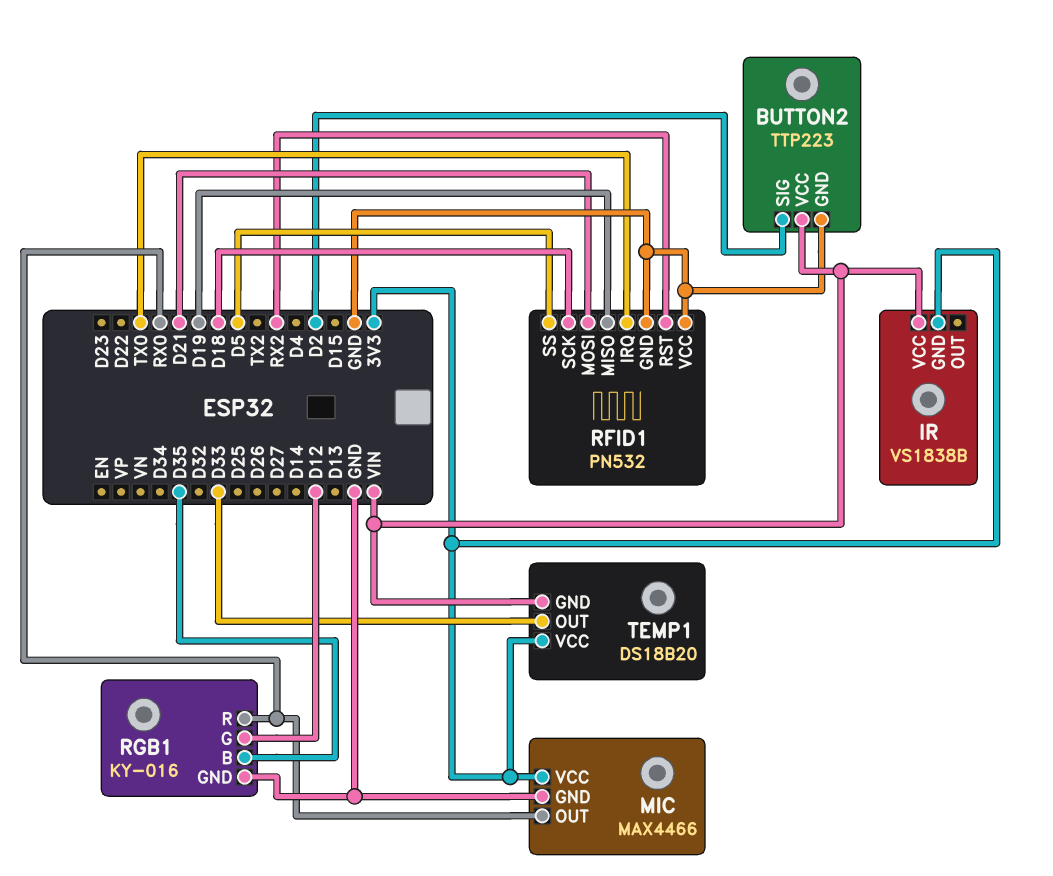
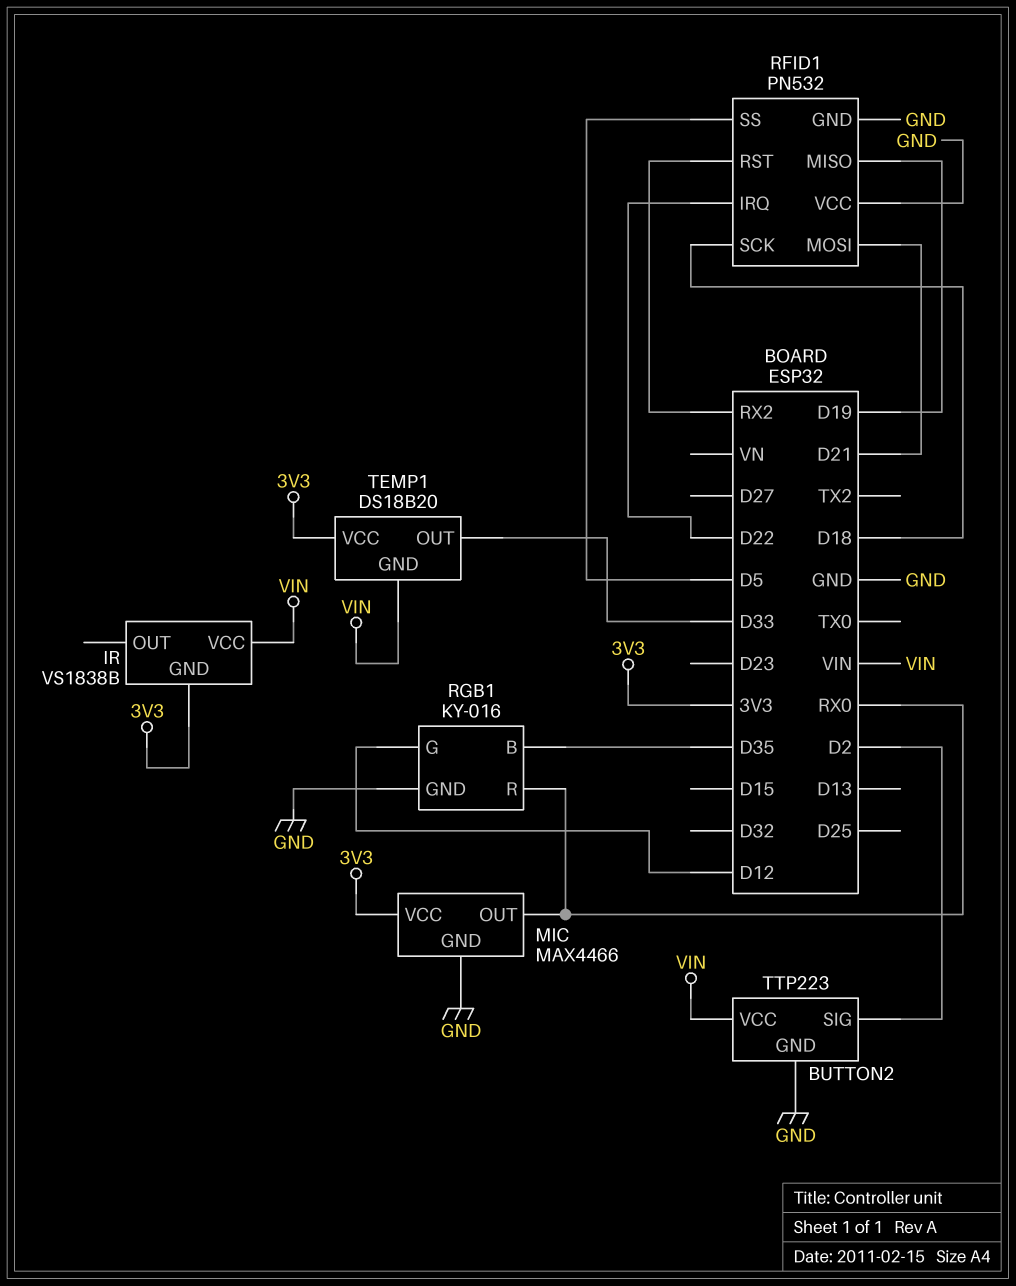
RFID1 pin IRQ: TX0 -> D22

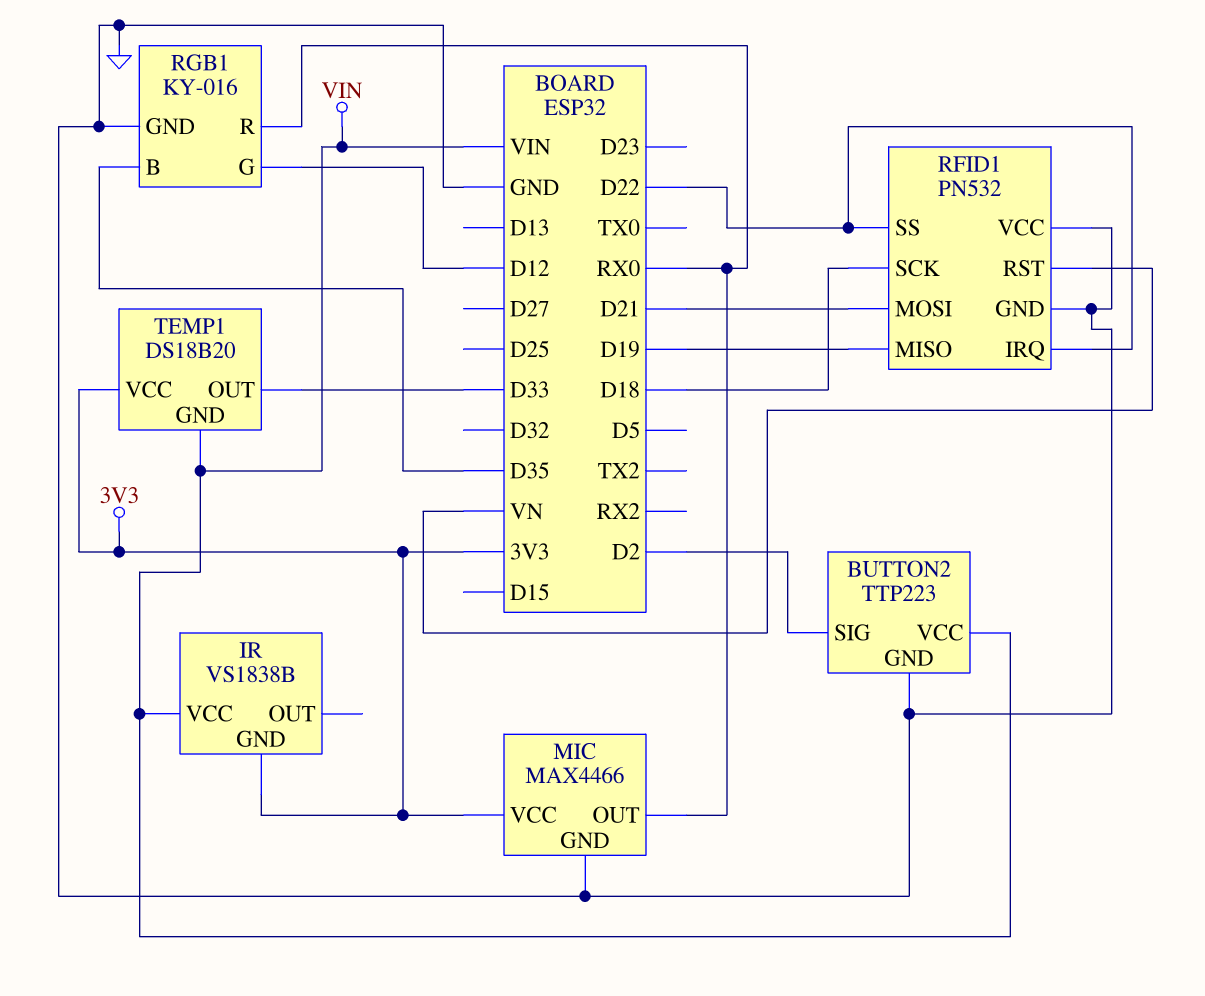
RFID1 pin RST: RX2 -> VN
RFID1 pin SS: D5 -> D22

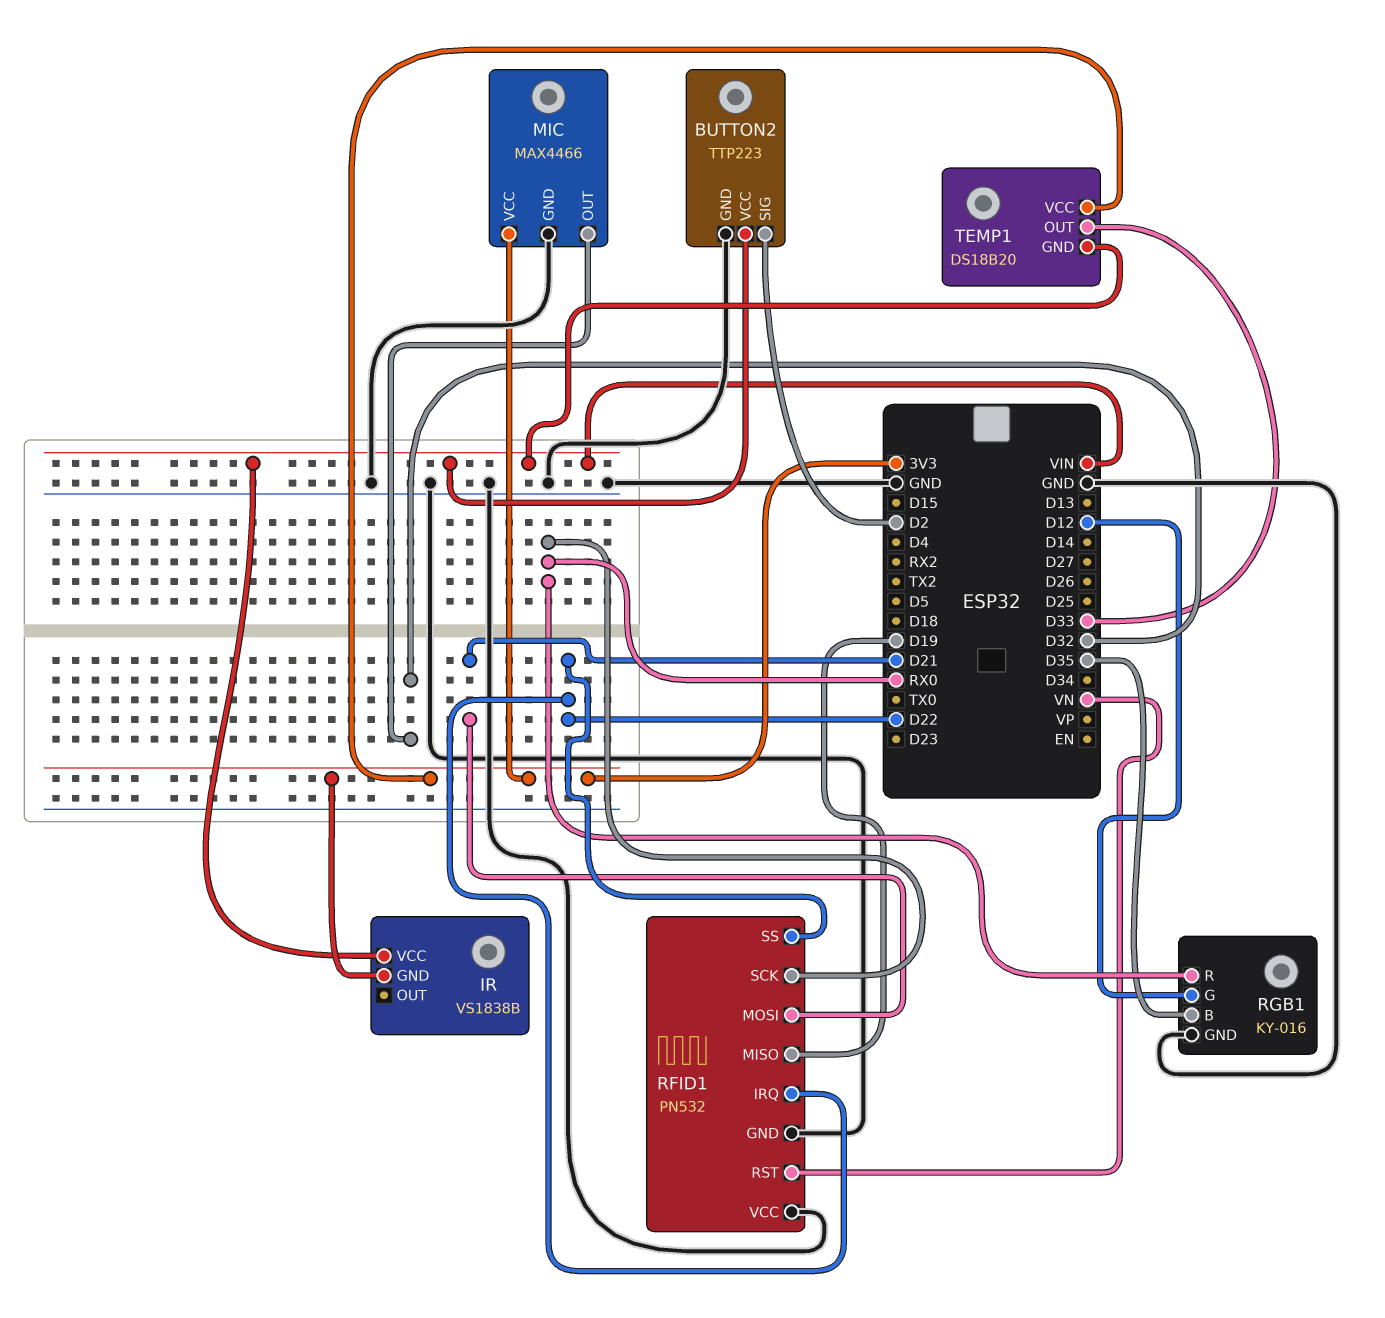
MIC pin OUT: RX0 -> D32
RFID1 pin SCK: D18 -> RX0

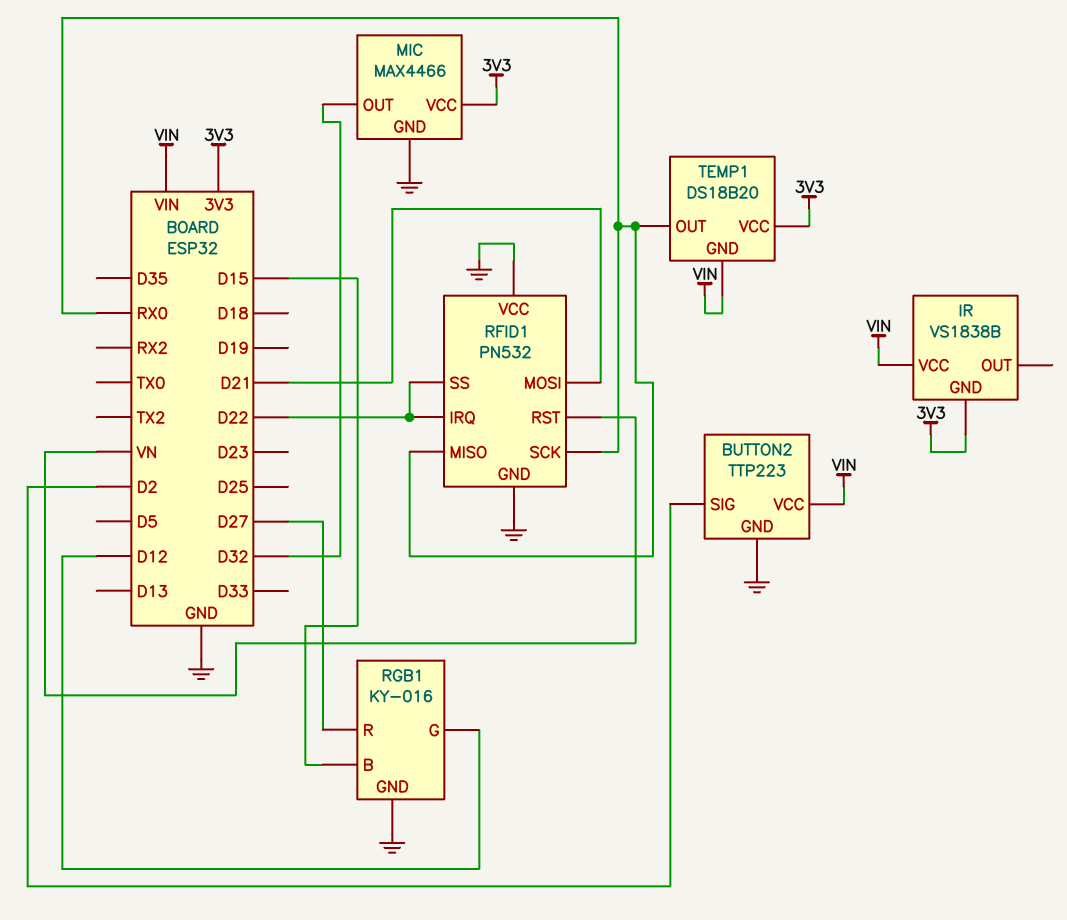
RFID1 pin MISO: D19 -> RX0
RGB1 pin B: D35 -> D15
RGB1 pin R: RX0 -> D27
TEMP1 pin OUT: D33 -> RX0

